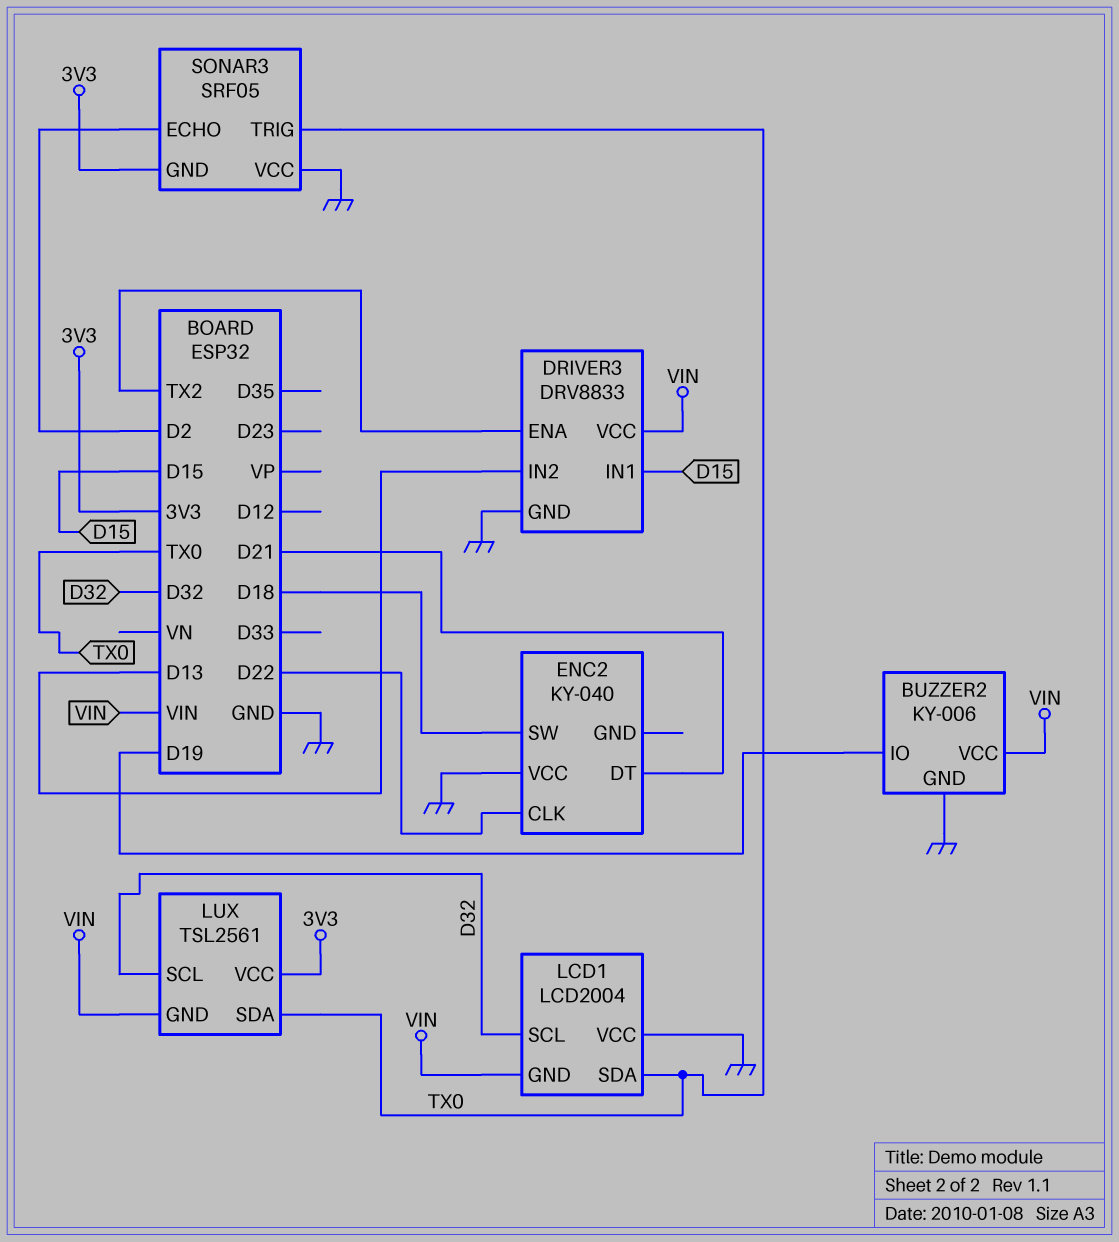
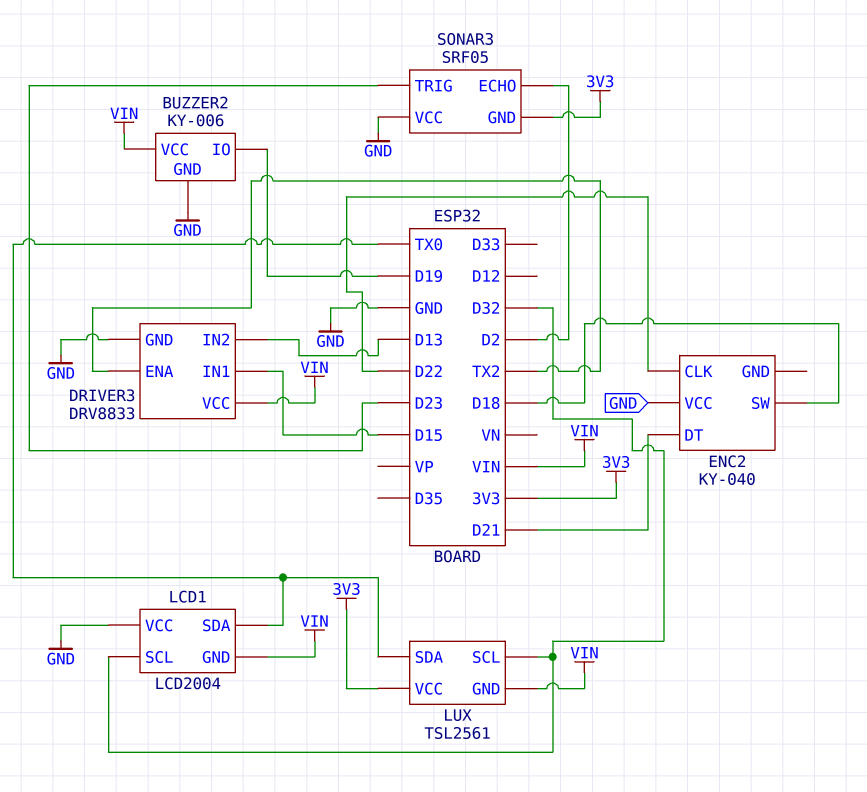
SONAR3 pin TRIG: TX0 -> D23

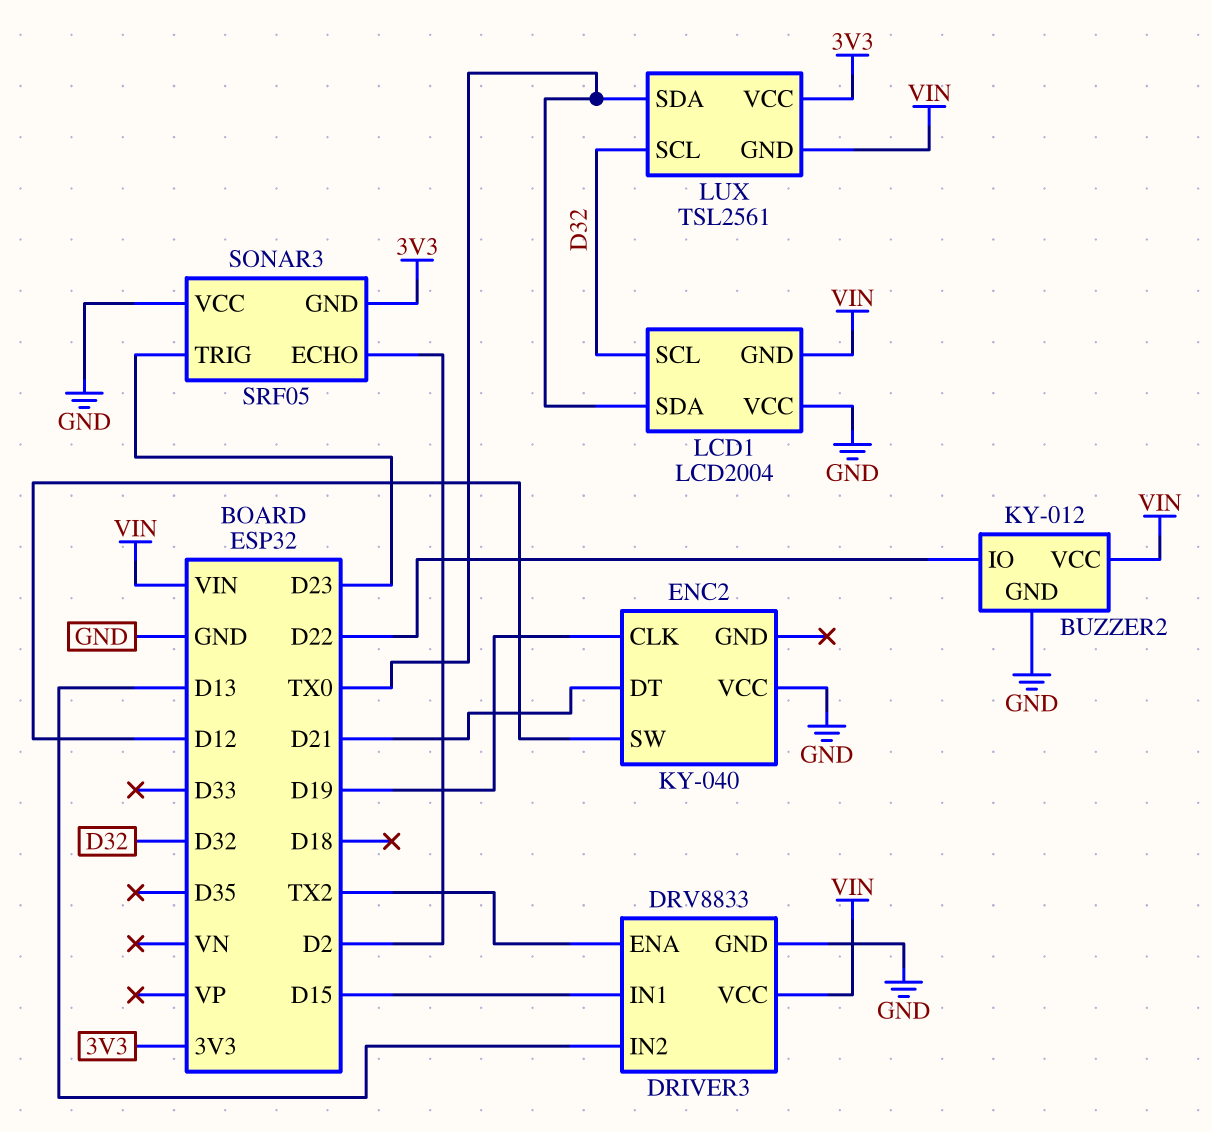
BUZZER2: KY-006 -> KY-012
BUZZER2 pin IO: D19 -> D22
ENC2 pin CLK: D22 -> D19
ENC2 pin SW: D18 -> D12

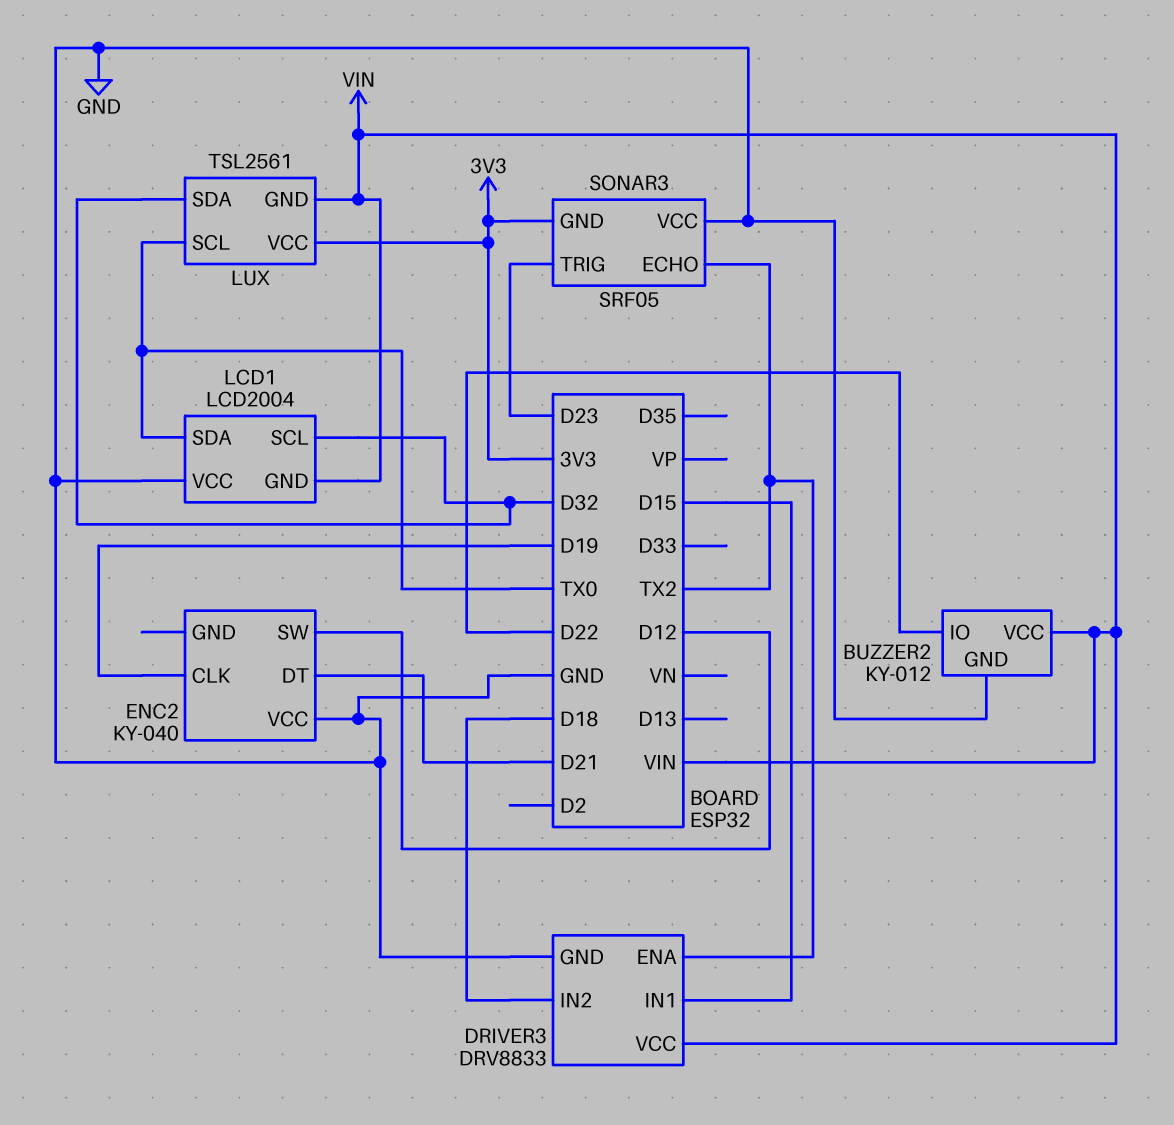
DRIVER3 pin IN2: D13 -> D18
LUX pin SCL: D32 -> TX0
LUX pin SDA: TX0 -> D32
SONAR3 pin ECHO: D2 -> TX2

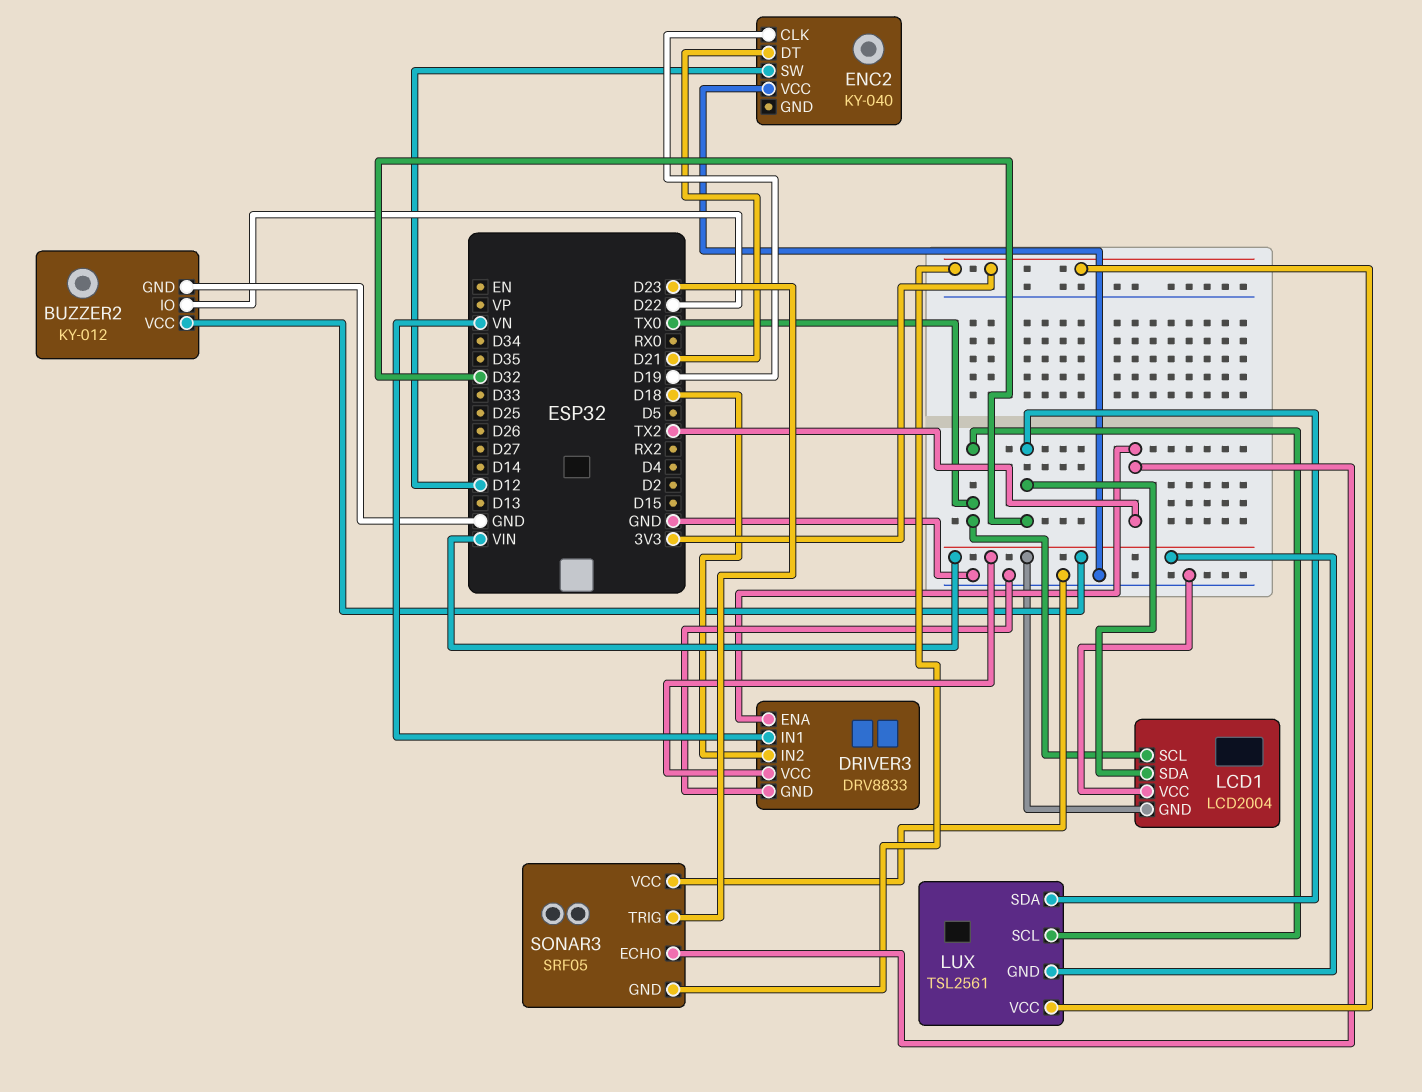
DRIVER3 pin IN1: D15 -> VN
LCD1 pin SCL: D32 -> TX0
LCD1 pin SDA: TX0 -> D32

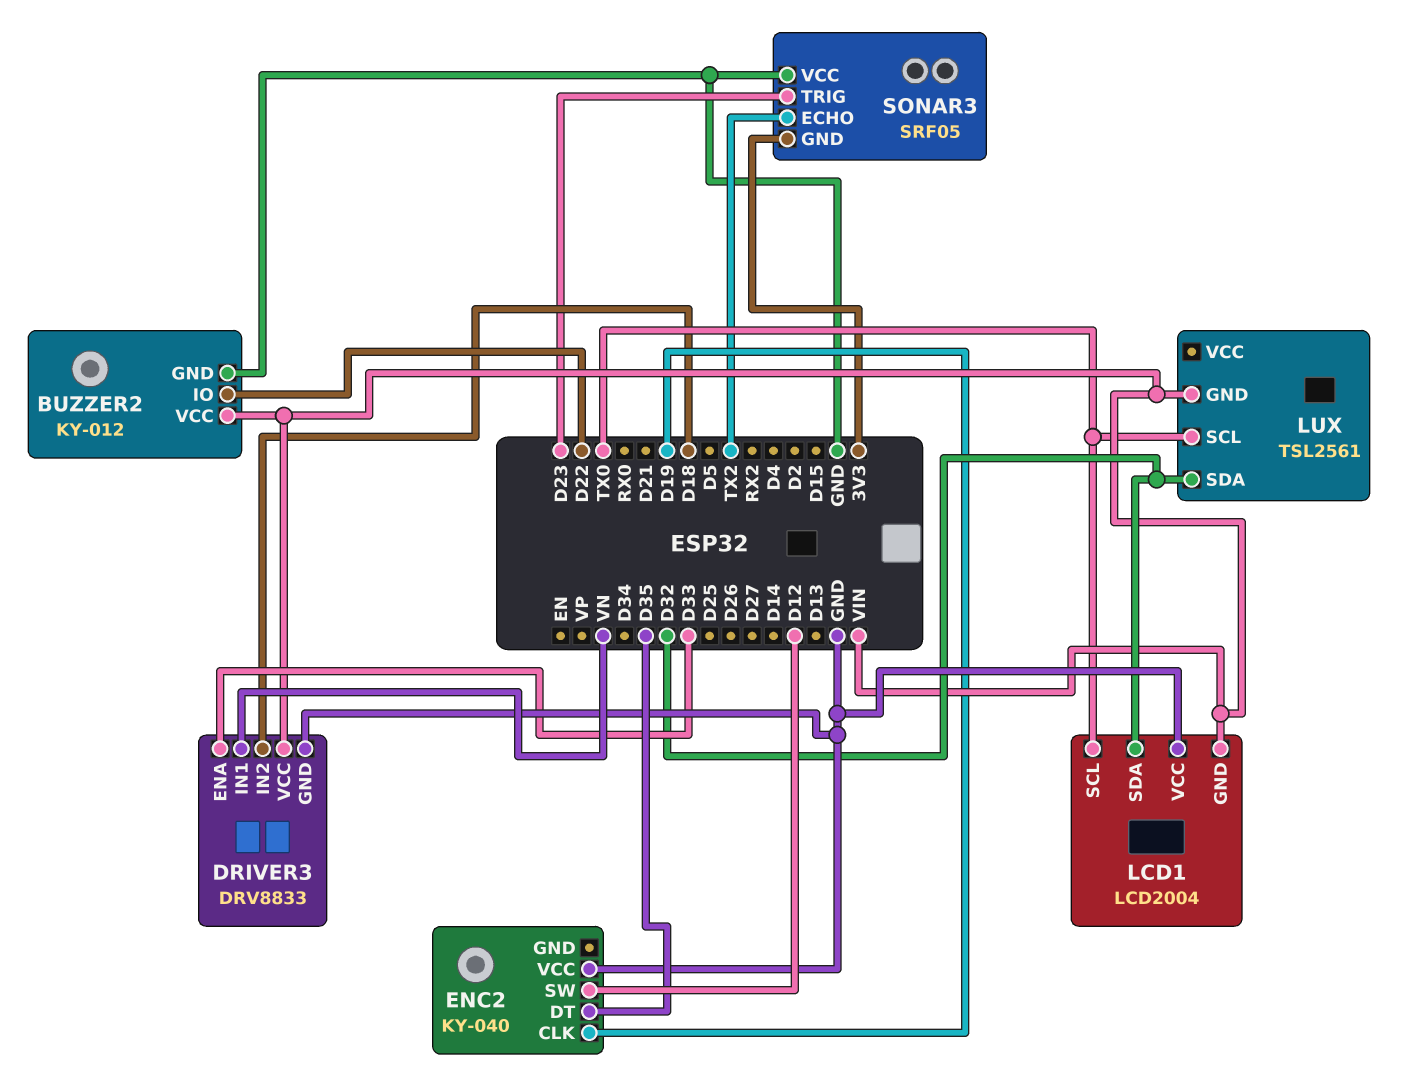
DRIVER3 pin ENA: TX2 -> D33
ENC2 pin DT: D21 -> D35
LUX pin VCC: 3V3 -> none

